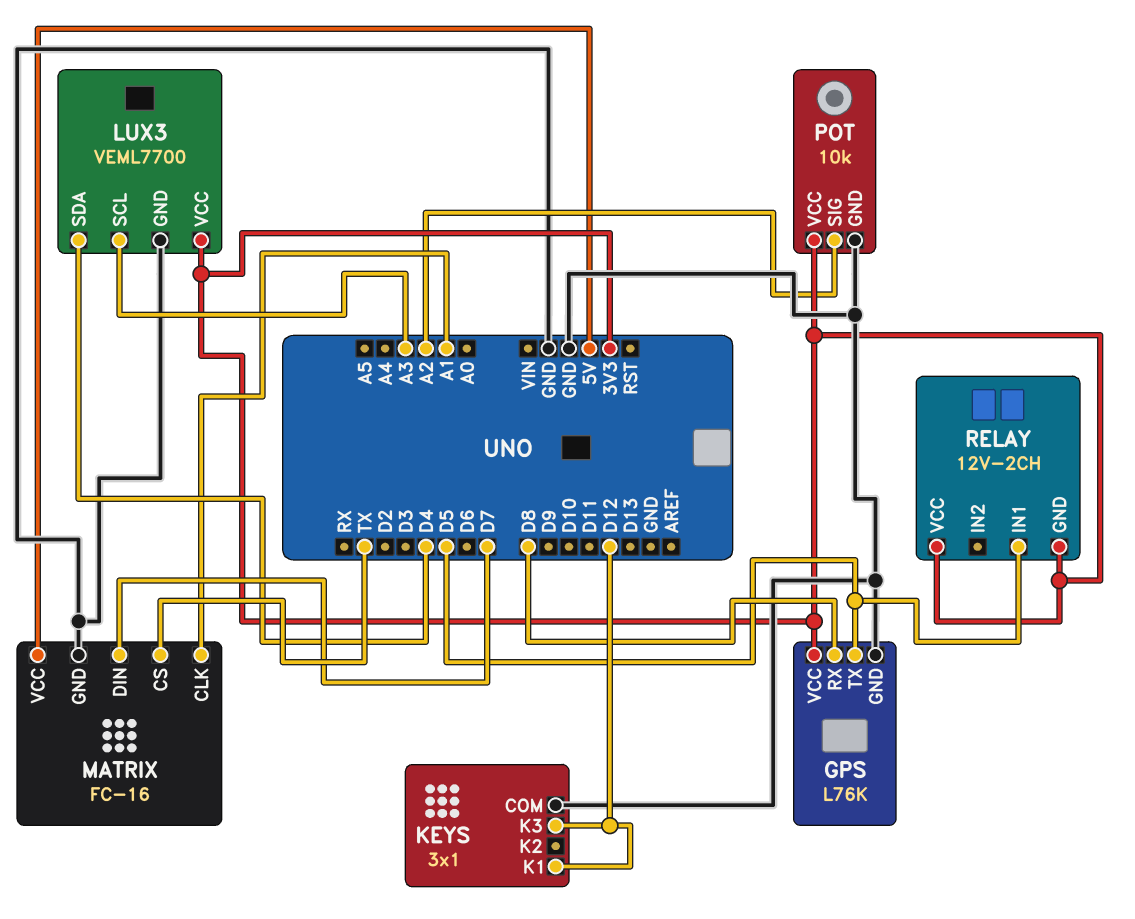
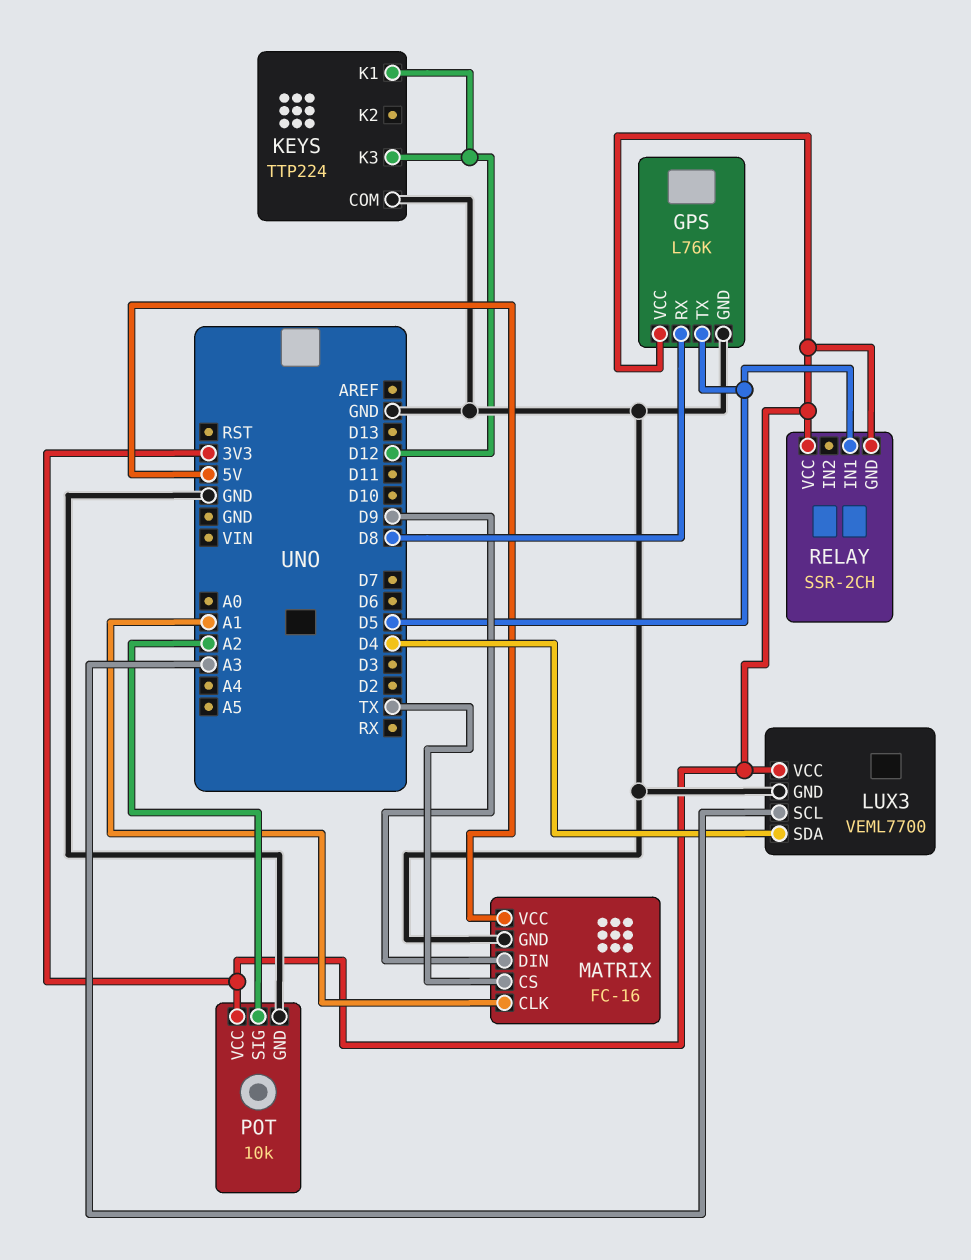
KEYS: 3x1 -> TTP224
MATRIX pin DIN: D7 -> D9
RELAY: 12V-2CH -> SSR-2CH

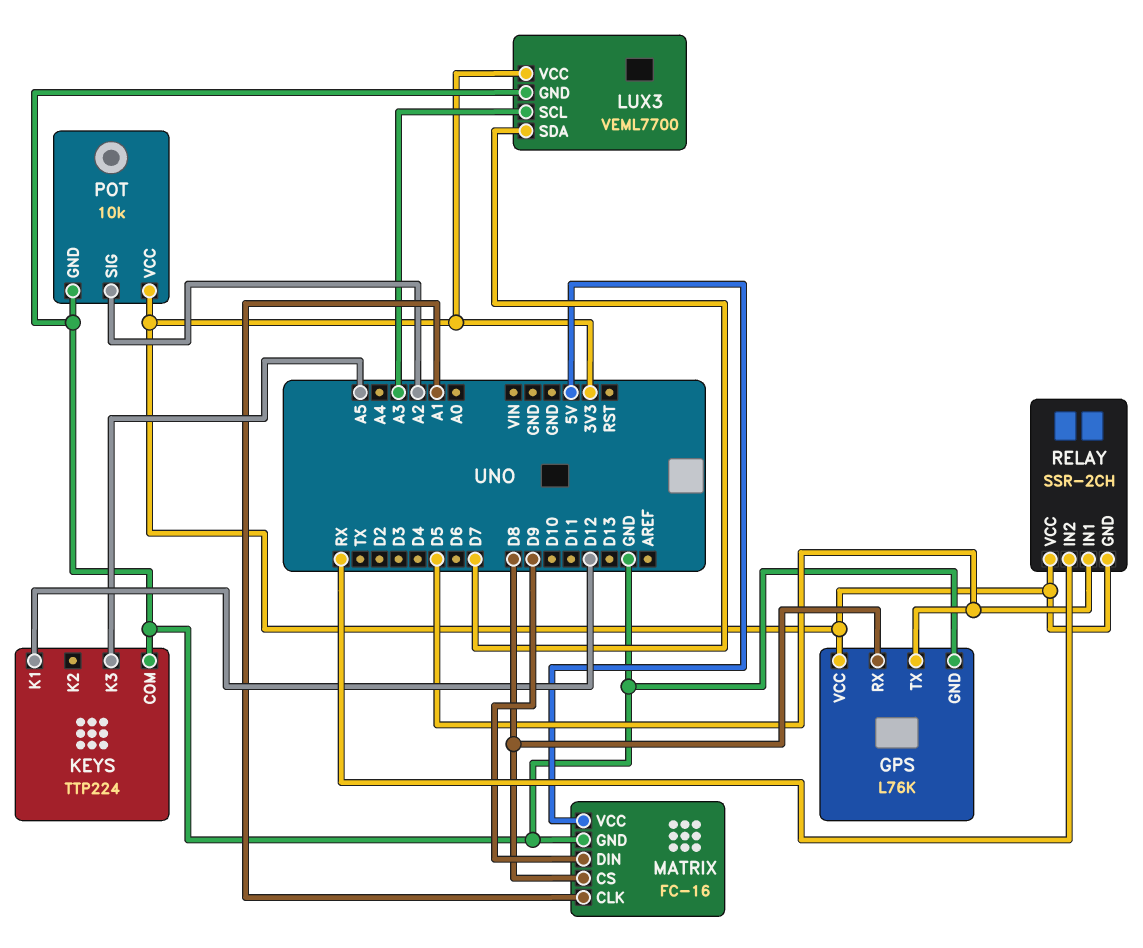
KEYS pin K3: D12 -> A5
LUX3 pin SDA: D4 -> D7
MATRIX pin CS: TX -> D8
RELAY pin IN2: none -> RX

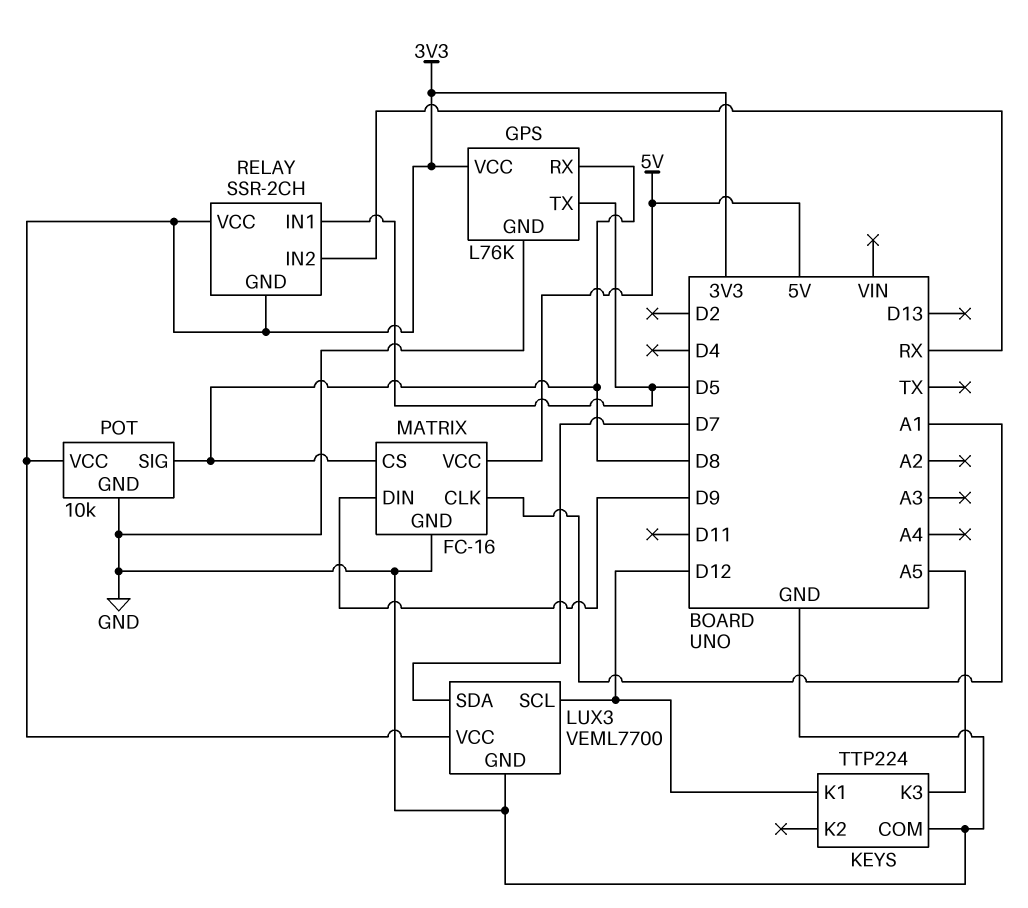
LUX3 pin SCL: A3 -> D12
POT pin SIG: A2 -> D8

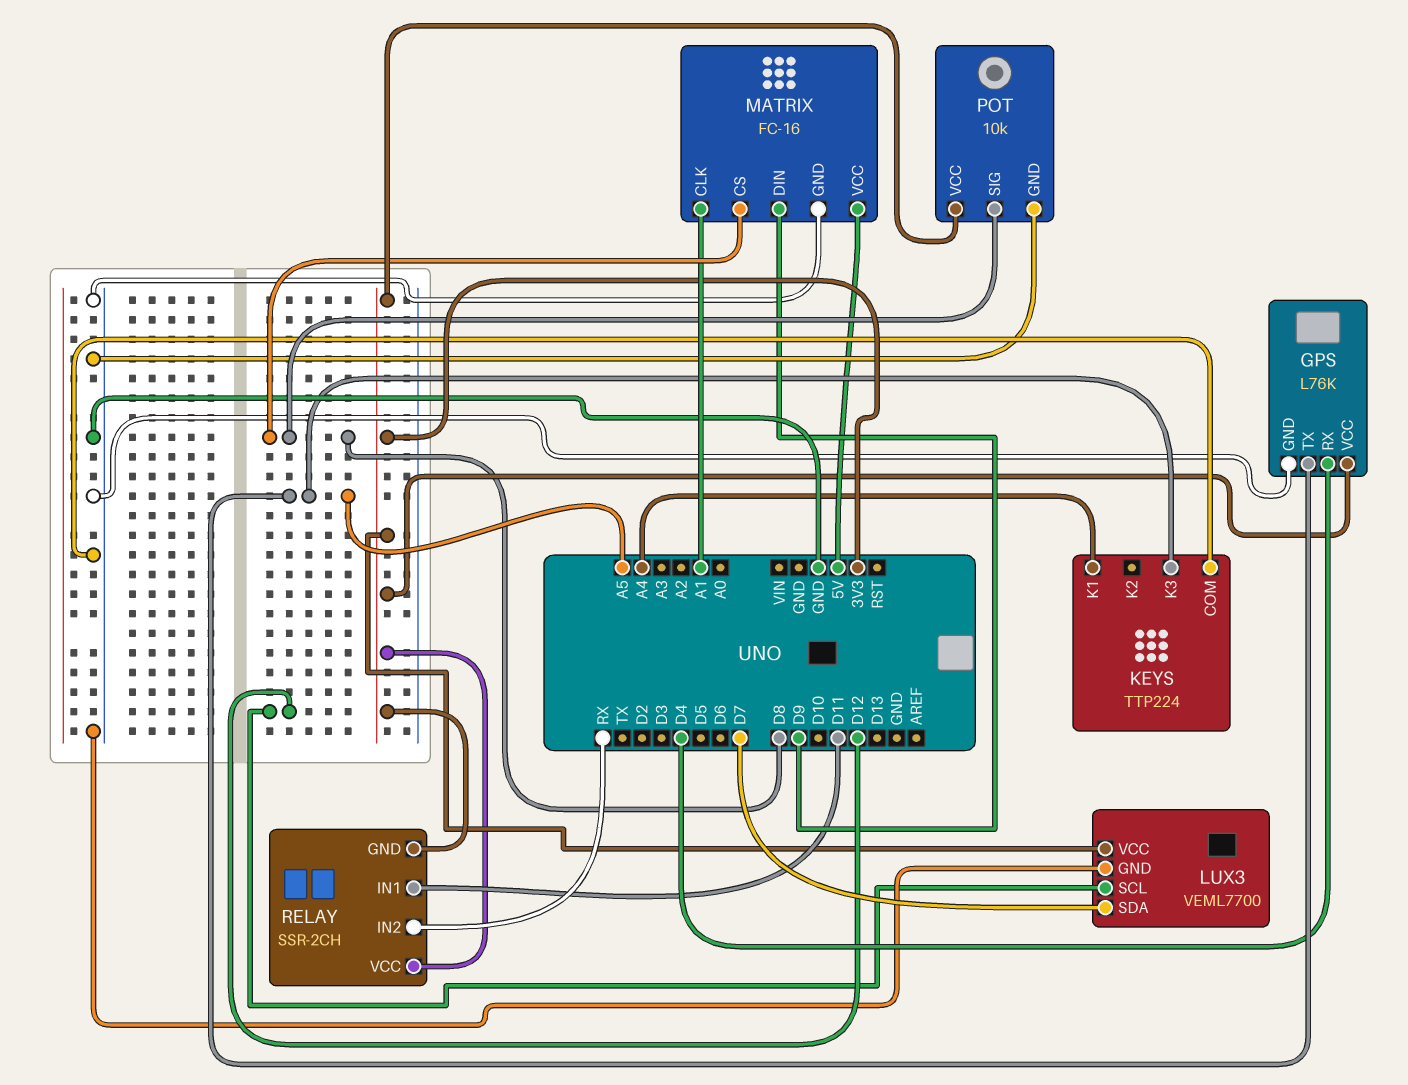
GPS pin RX: D8 -> D4
GPS pin TX: D5 -> A5
KEYS pin K1: D12 -> A4
RELAY pin IN1: D5 -> D11

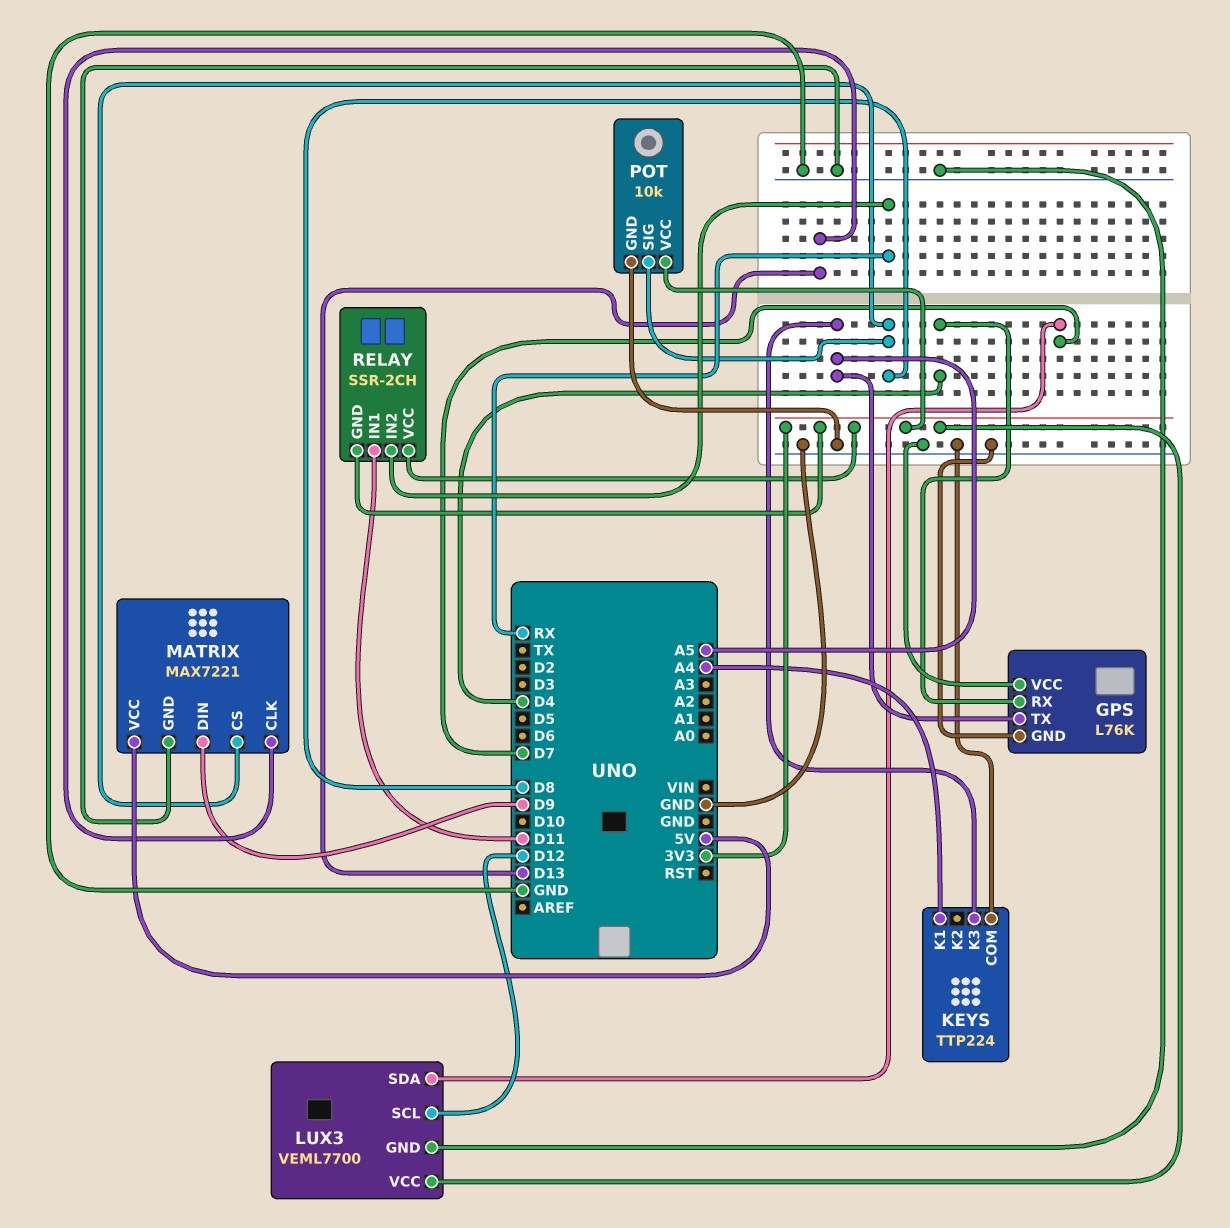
GPS pin VCC: 3V3 -> GND
MATRIX: FC-16 -> MAX7221
MATRIX pin CLK: A1 -> D13

